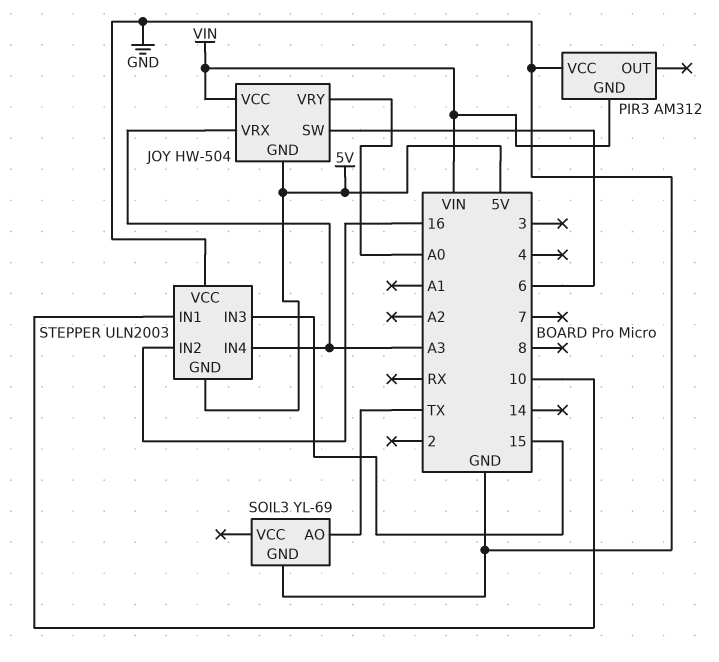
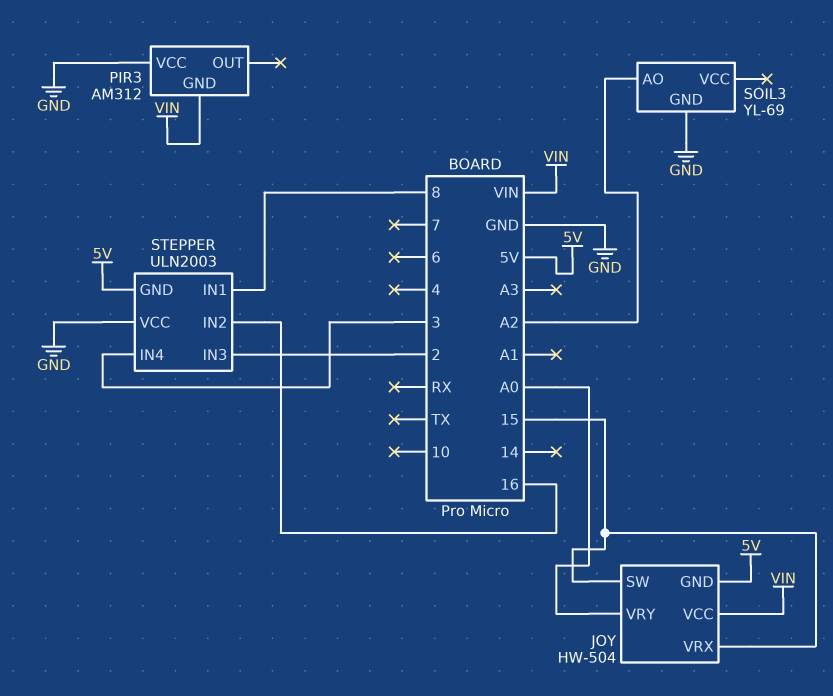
JOY pin SW: 6 -> 15
JOY pin VRX: A3 -> 15
SOIL3 pin AO: TX -> A2
STEPPER pin IN1: 10 -> 8
STEPPER pin IN3: 15 -> 2
STEPPER pin IN4: A3 -> 3

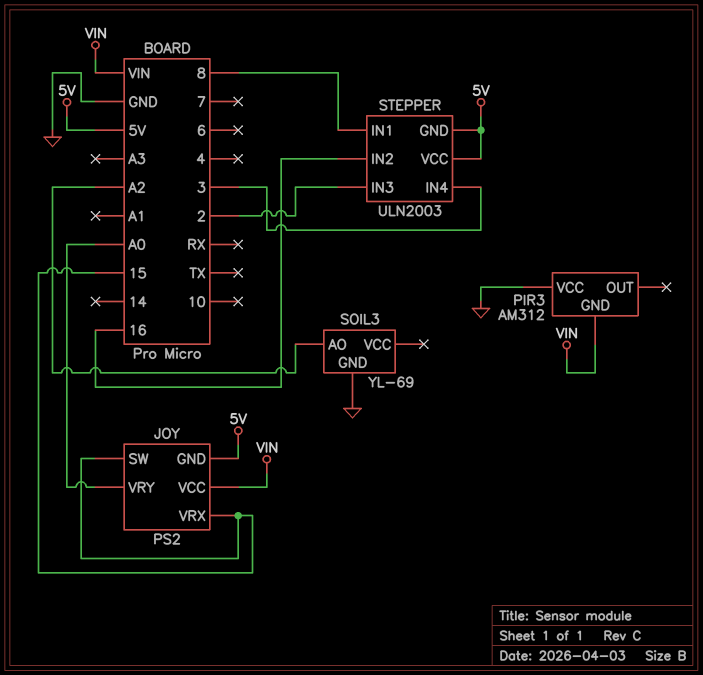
JOY: HW-504 -> PS2
STEPPER pin VCC: GND -> 5V

